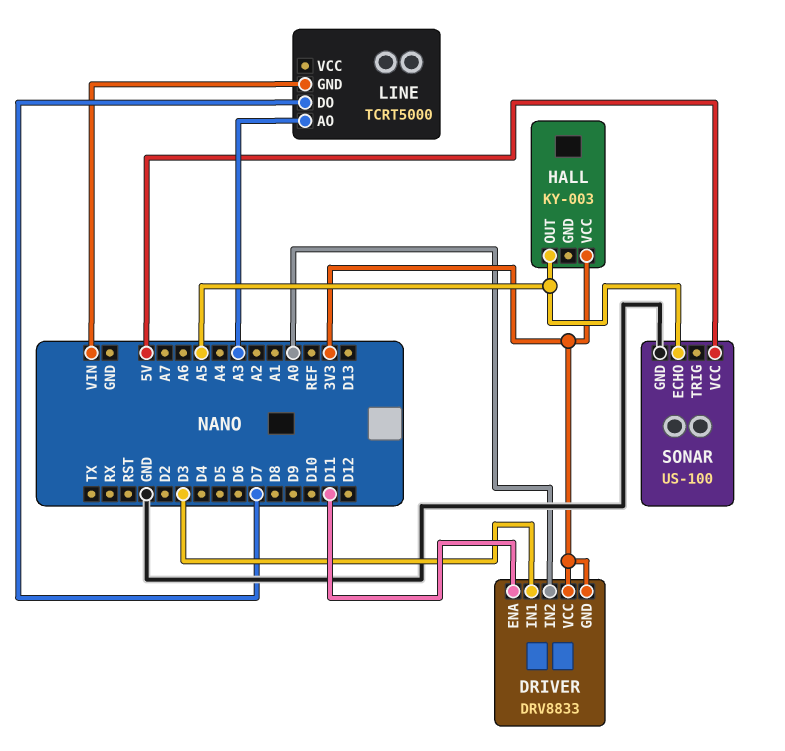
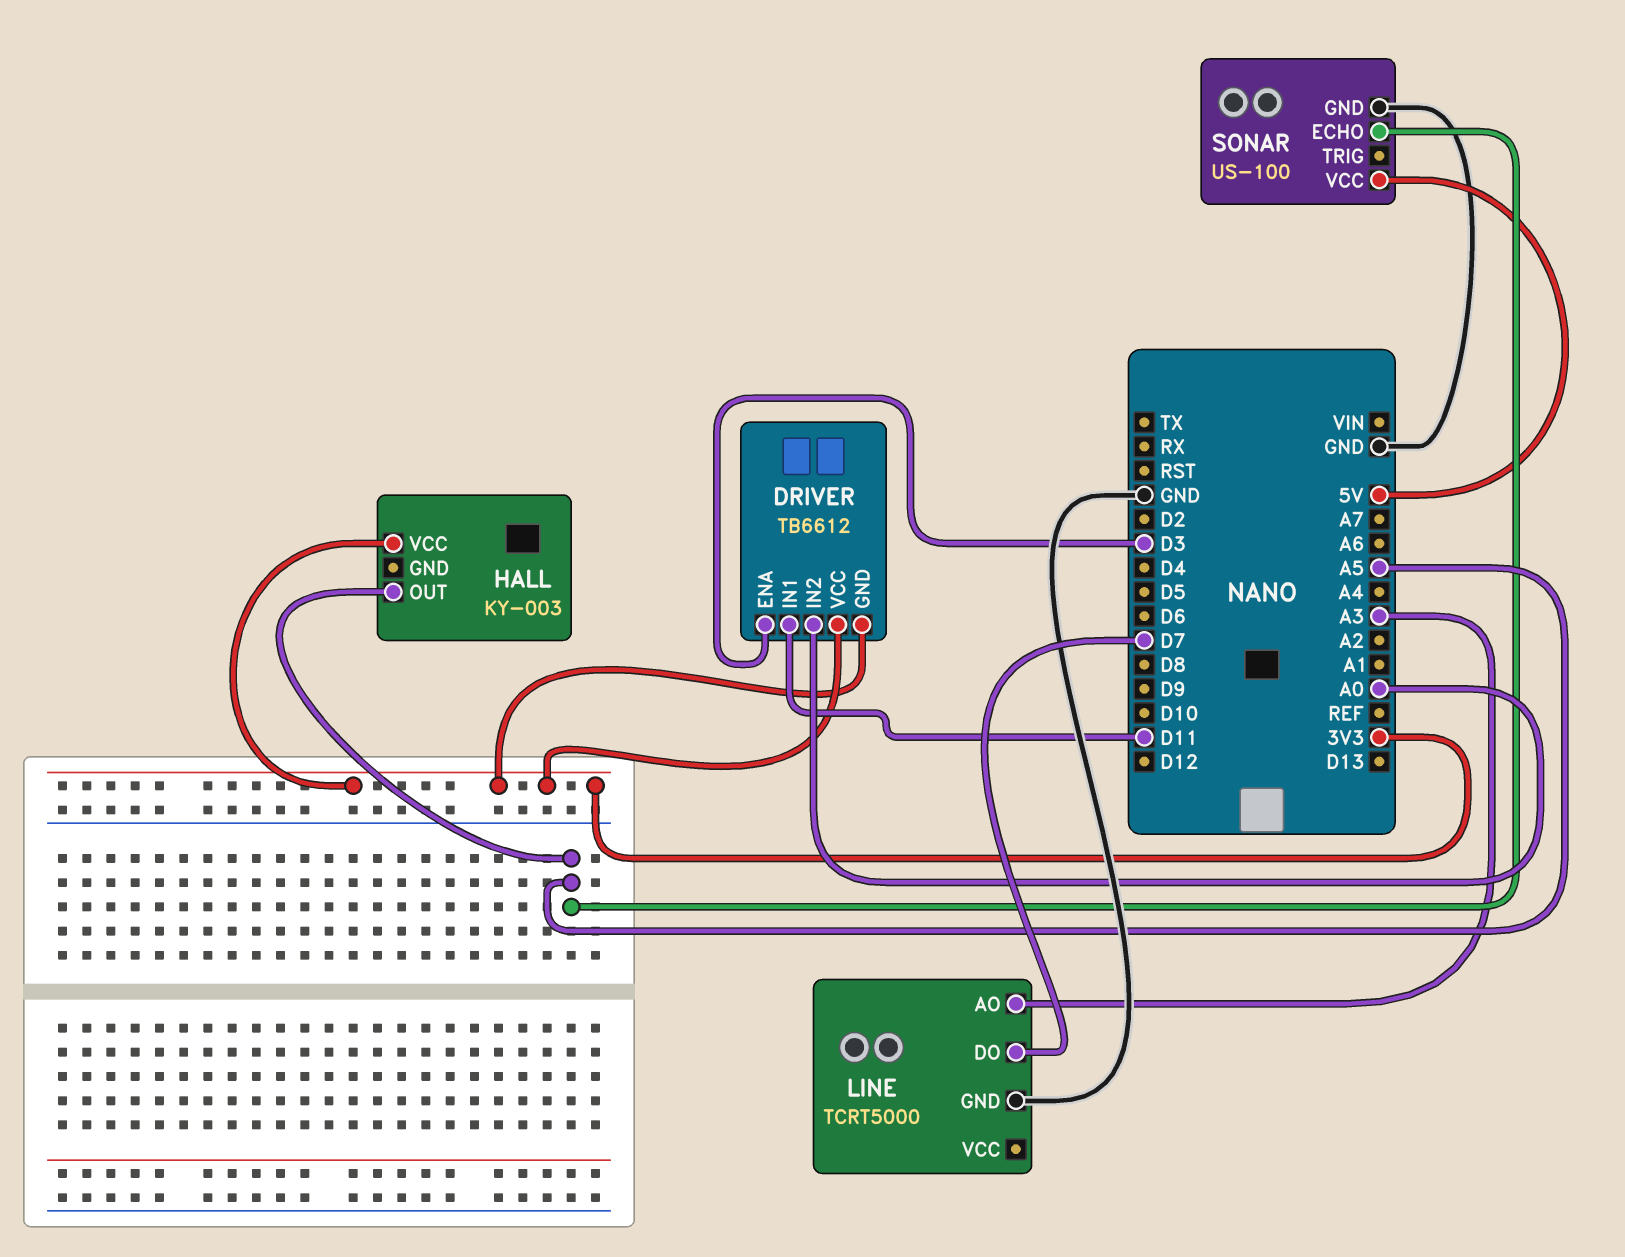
DRIVER: DRV8833 -> TB6612
DRIVER pin ENA: D11 -> D3
DRIVER pin IN1: D3 -> D11
LINE pin GND: VIN -> GND

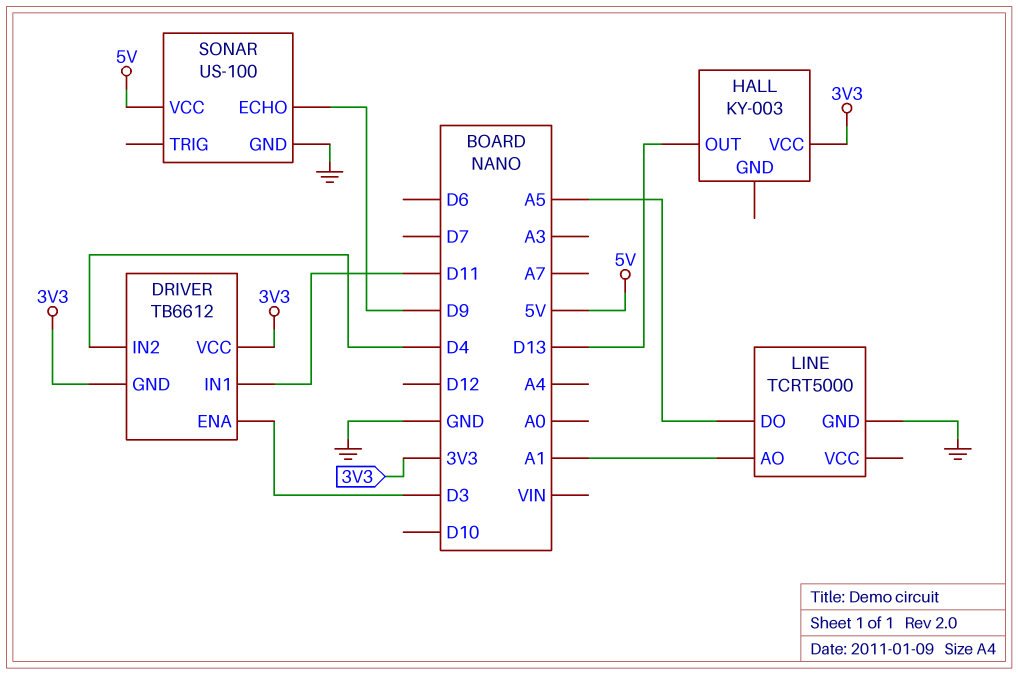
DRIVER pin IN2: A0 -> D4
HALL pin OUT: A5 -> D13
LINE pin AO: A3 -> A1
LINE pin DO: D7 -> A5
SONAR pin ECHO: A5 -> D9

